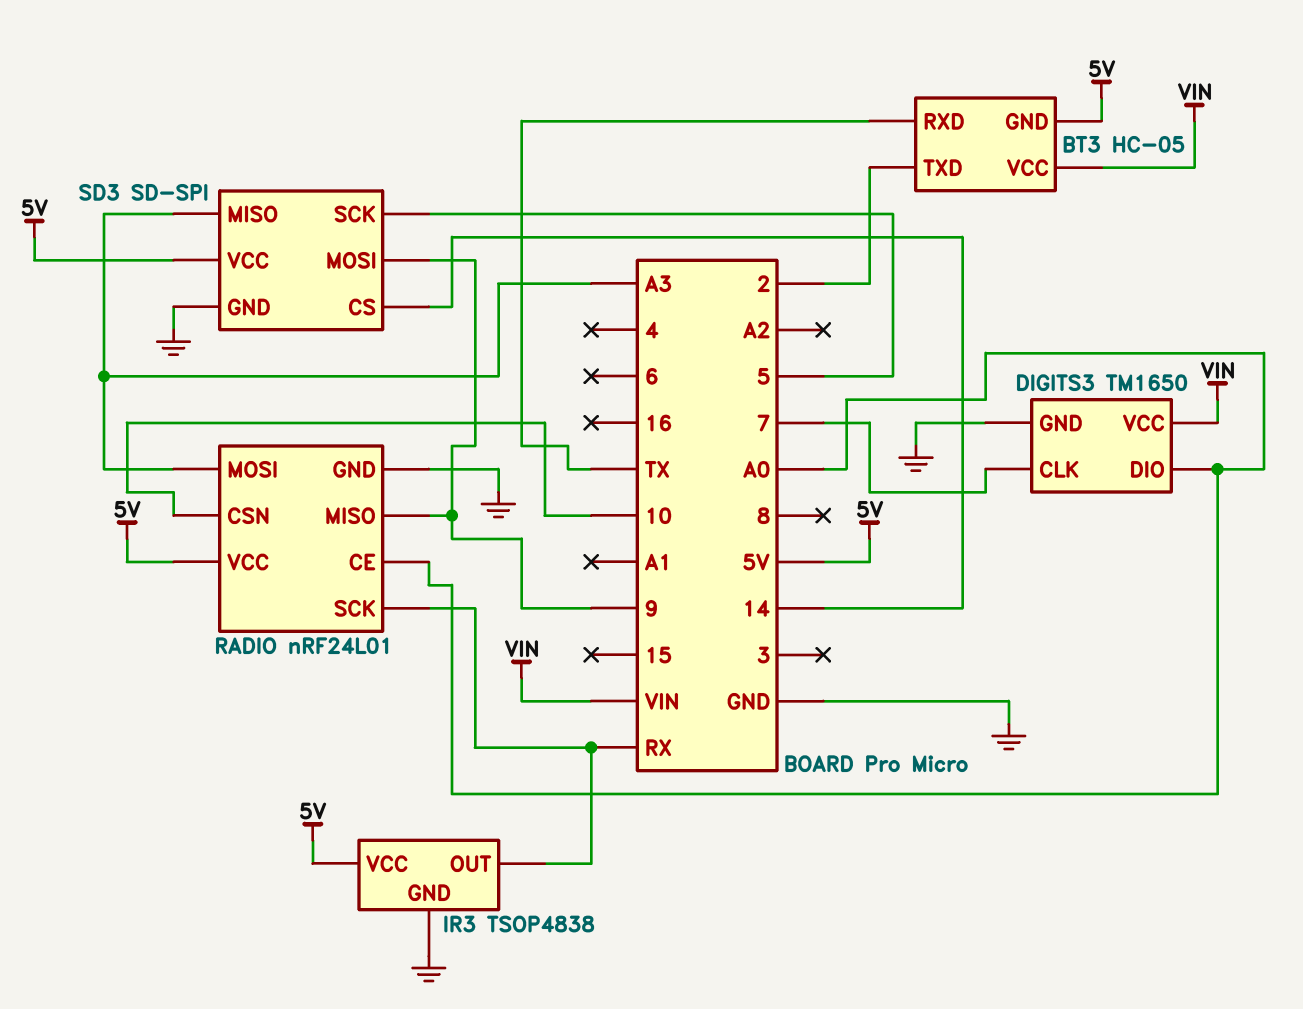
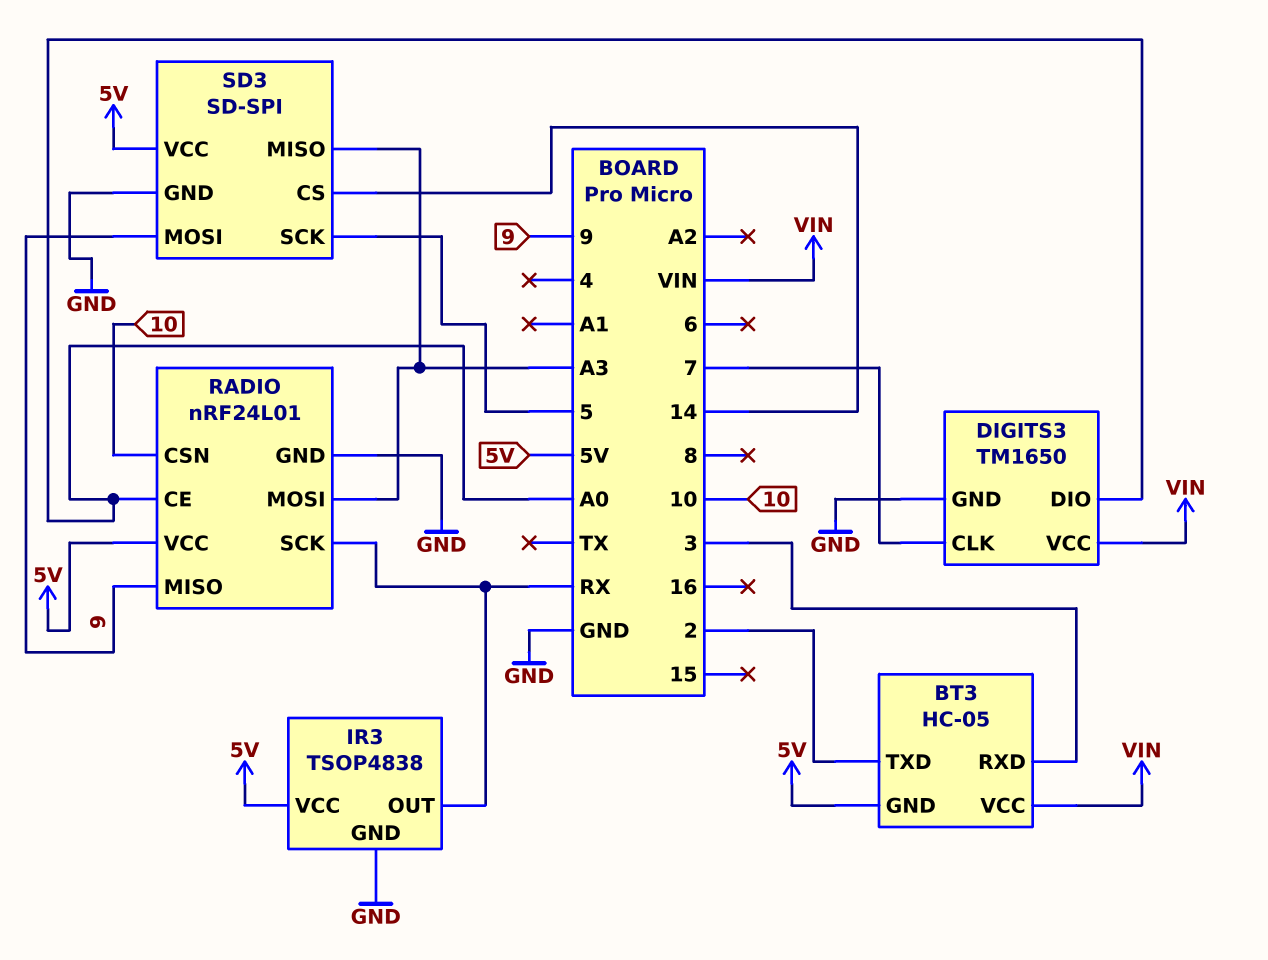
BT3 pin RXD: TX -> 3

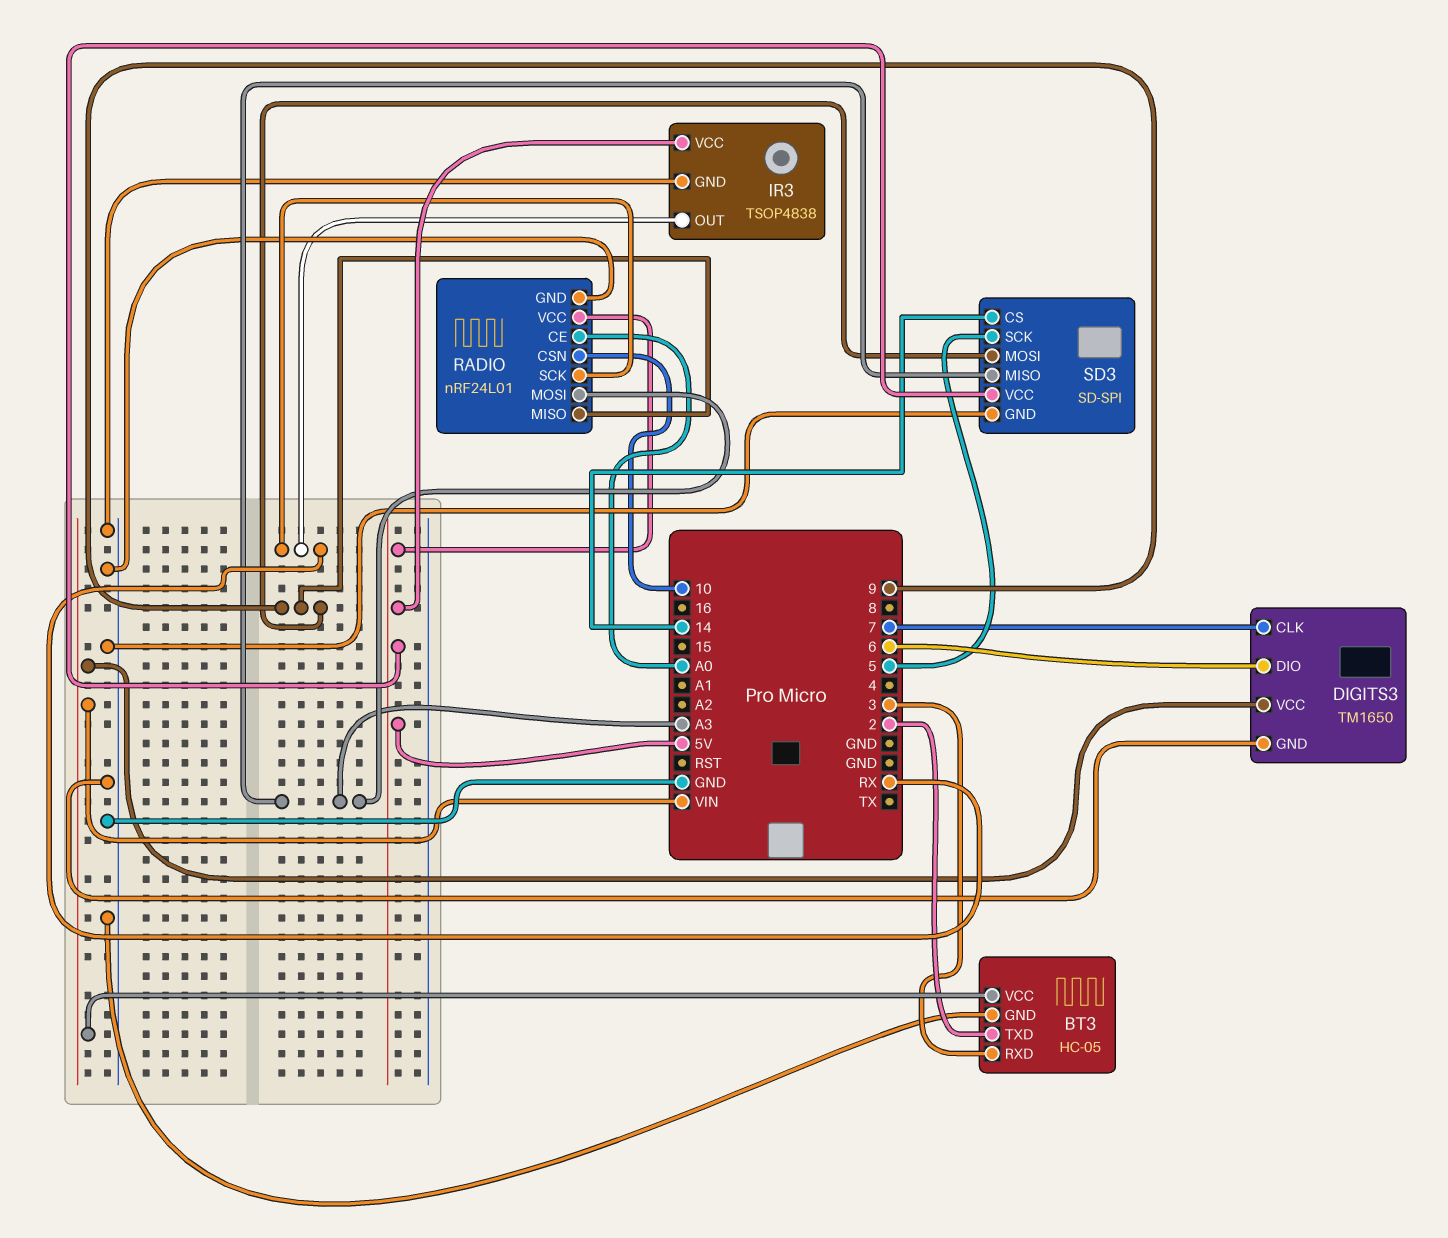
BT3 pin GND: 5V -> GND
DIGITS3 pin DIO: A0 -> 6

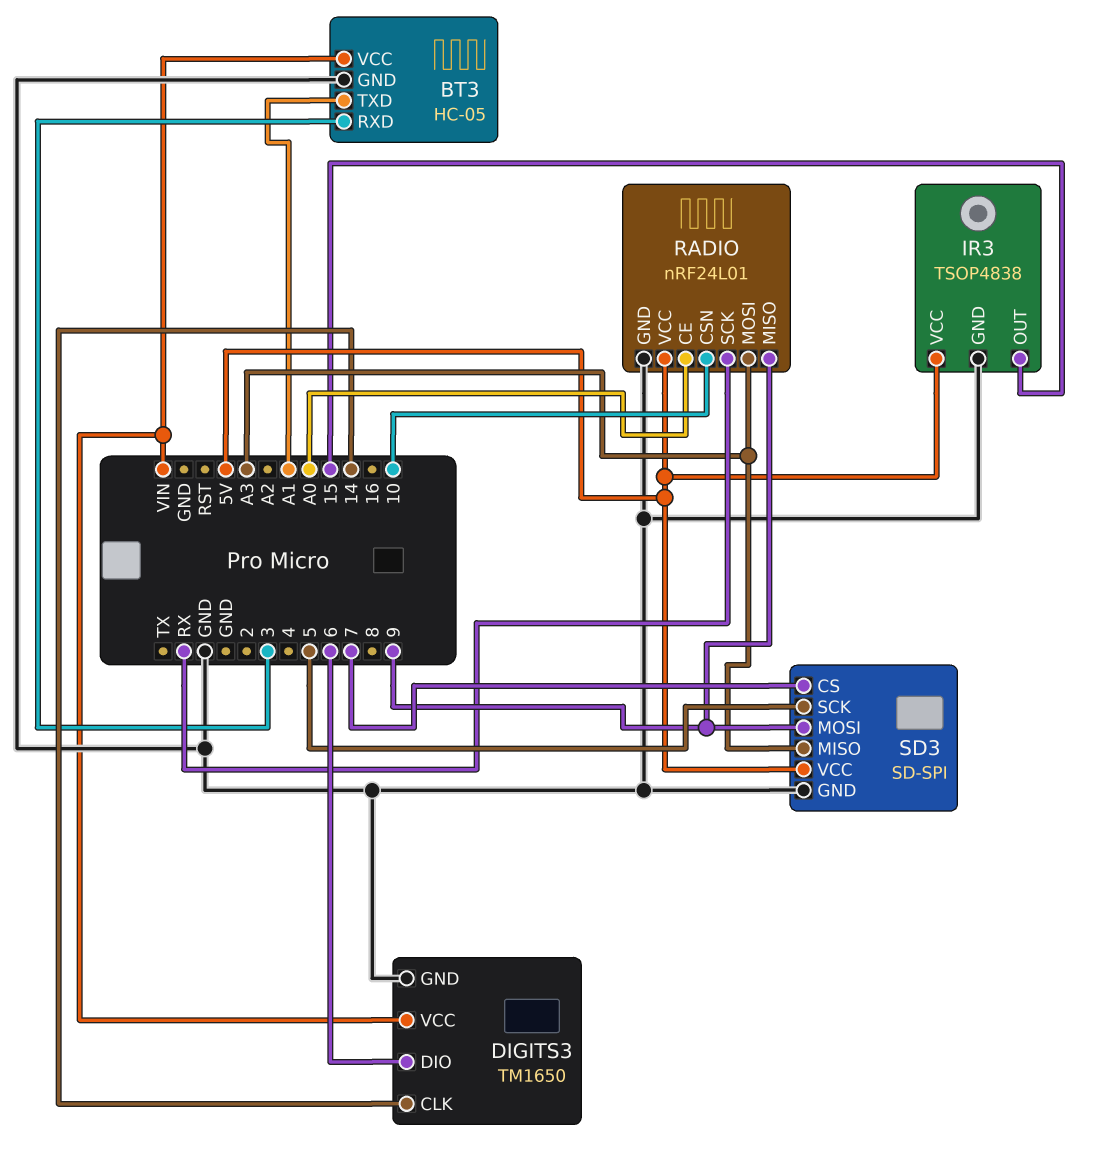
BT3 pin TXD: 2 -> A1
DIGITS3 pin CLK: 7 -> 14
IR3 pin OUT: RX -> 15
SD3 pin CS: 14 -> 7

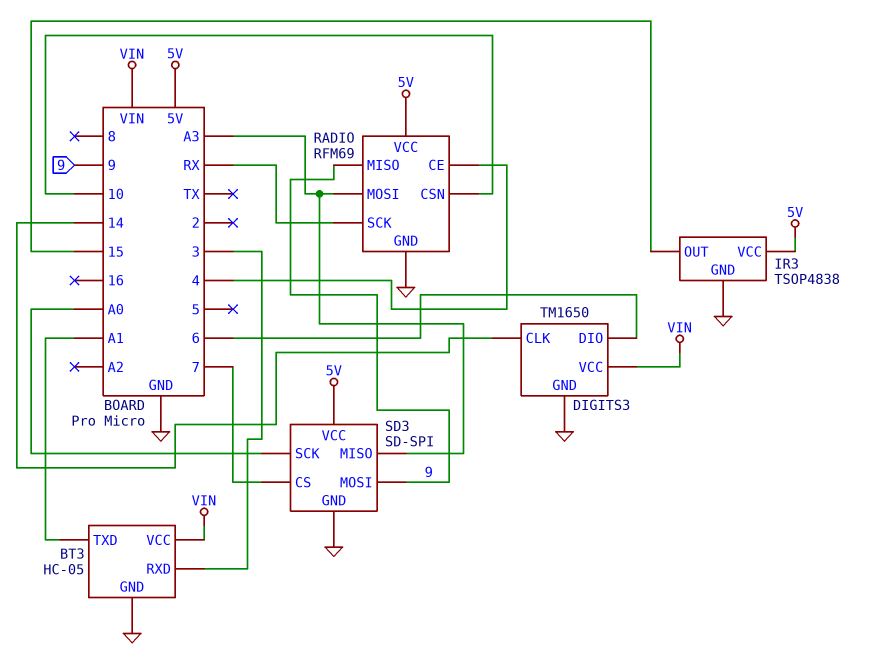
RADIO: nRF24L01 -> RFM69
RADIO pin CE: A0 -> 4
SD3 pin SCK: 5 -> A0

